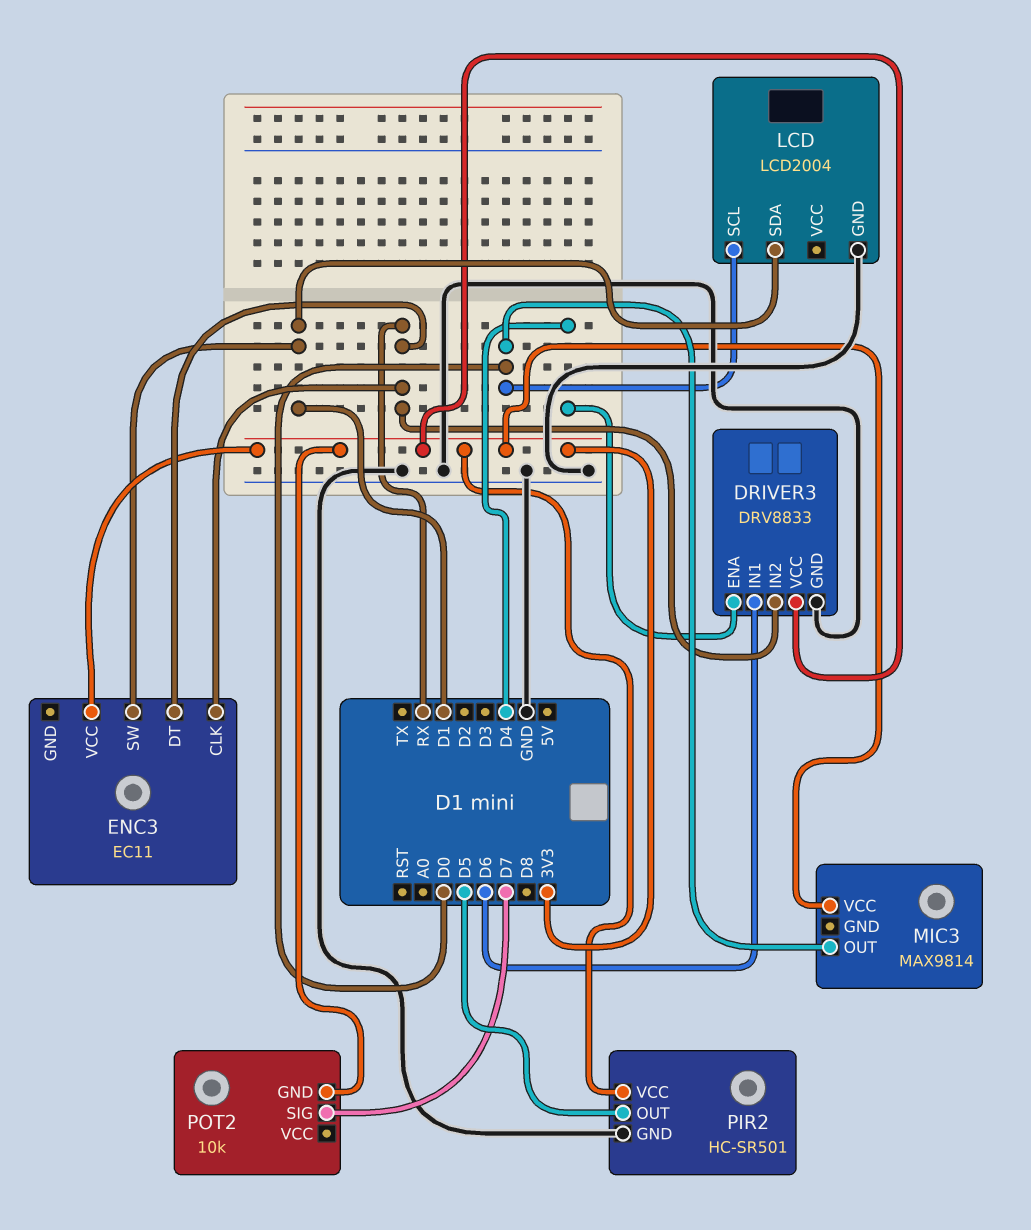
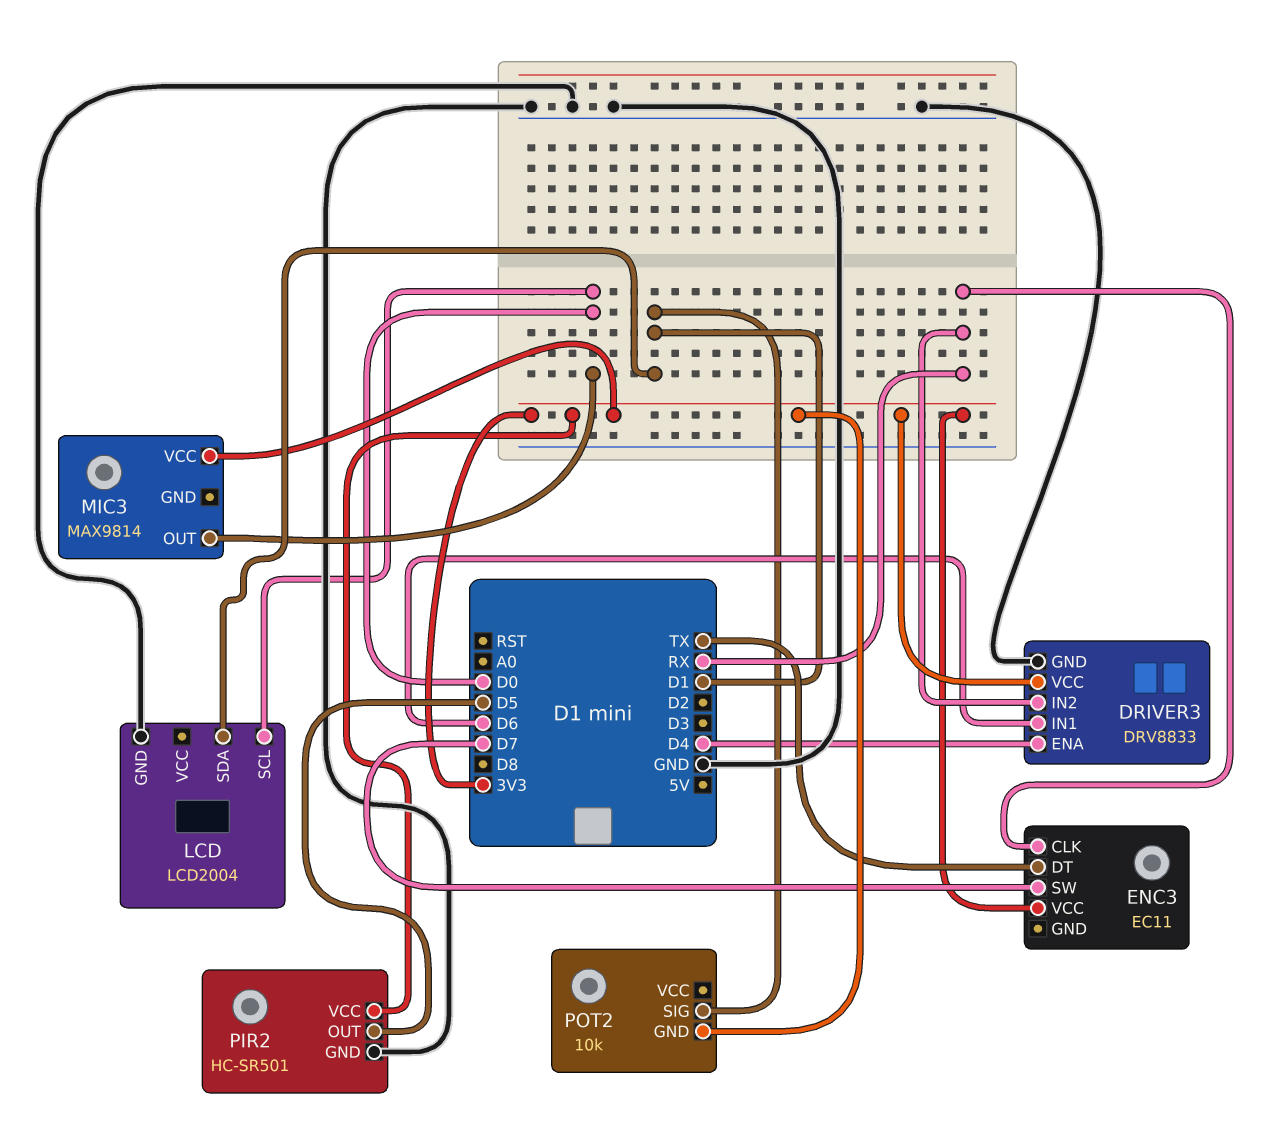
ENC3 pin DT: RX -> TX
ENC3 pin SW: D1 -> D7
POT2 pin SIG: D7 -> D1

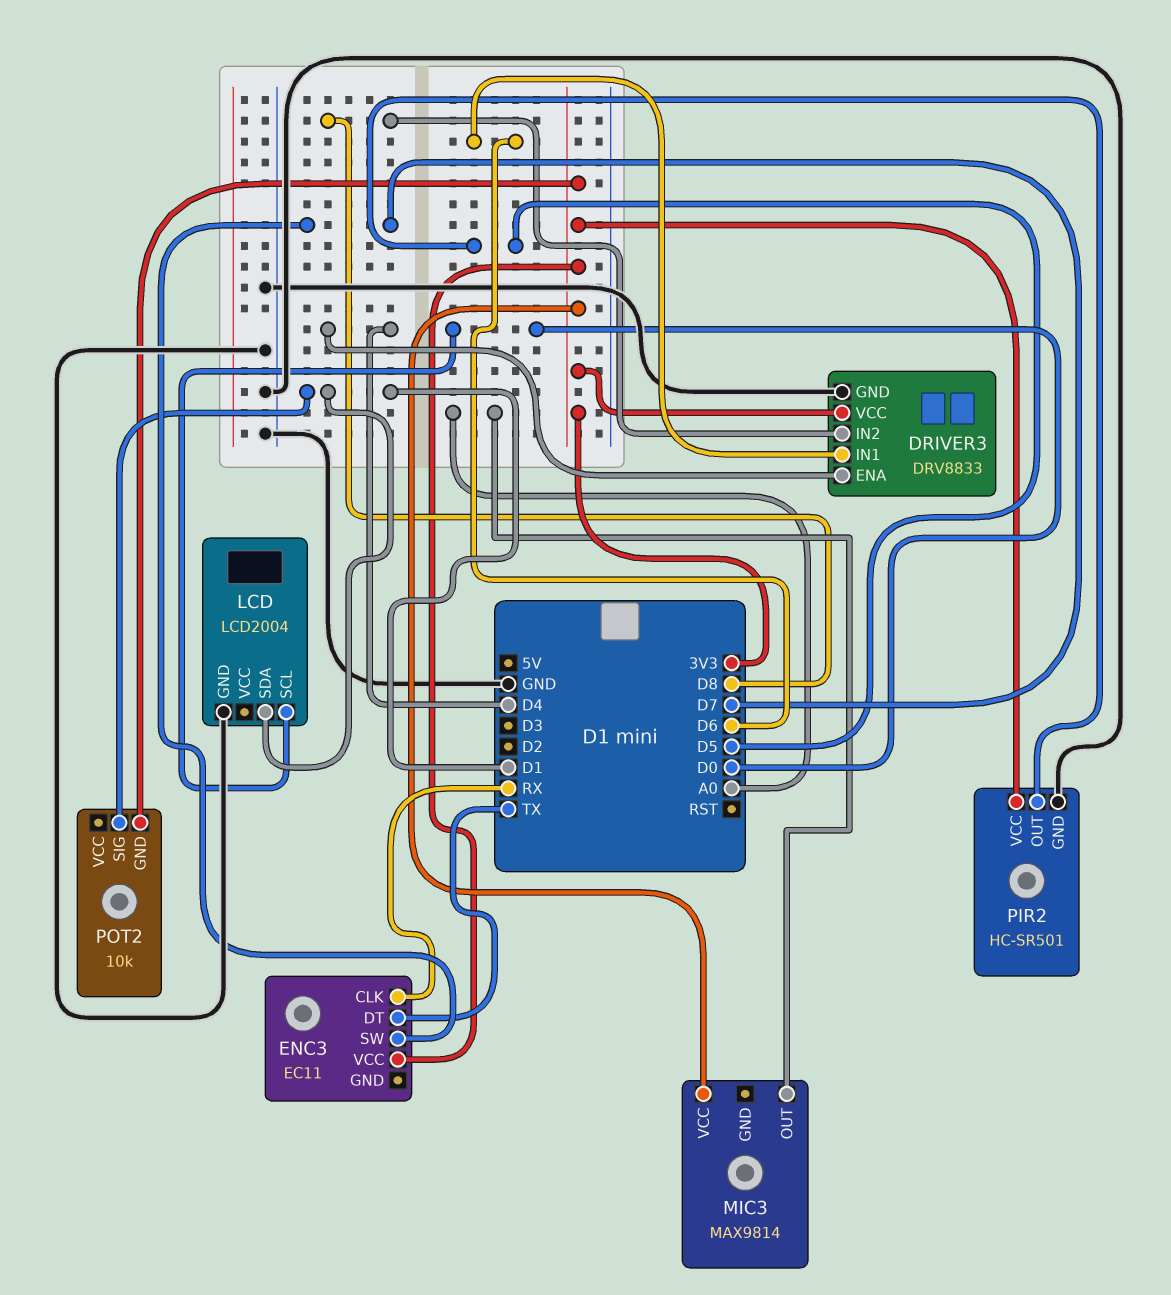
DRIVER3 pin IN2: RX -> D8
MIC3 pin OUT: D0 -> A0

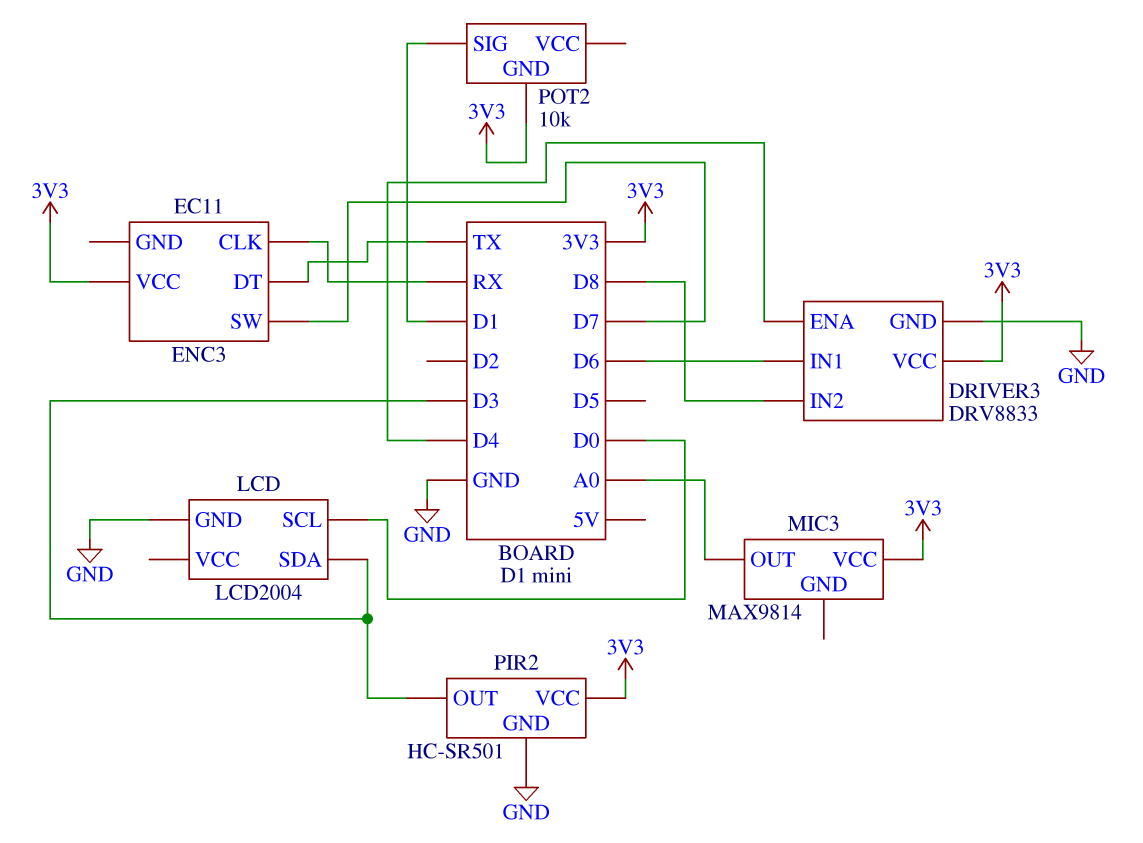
LCD pin SDA: D1 -> D3
PIR2 pin OUT: D5 -> D3

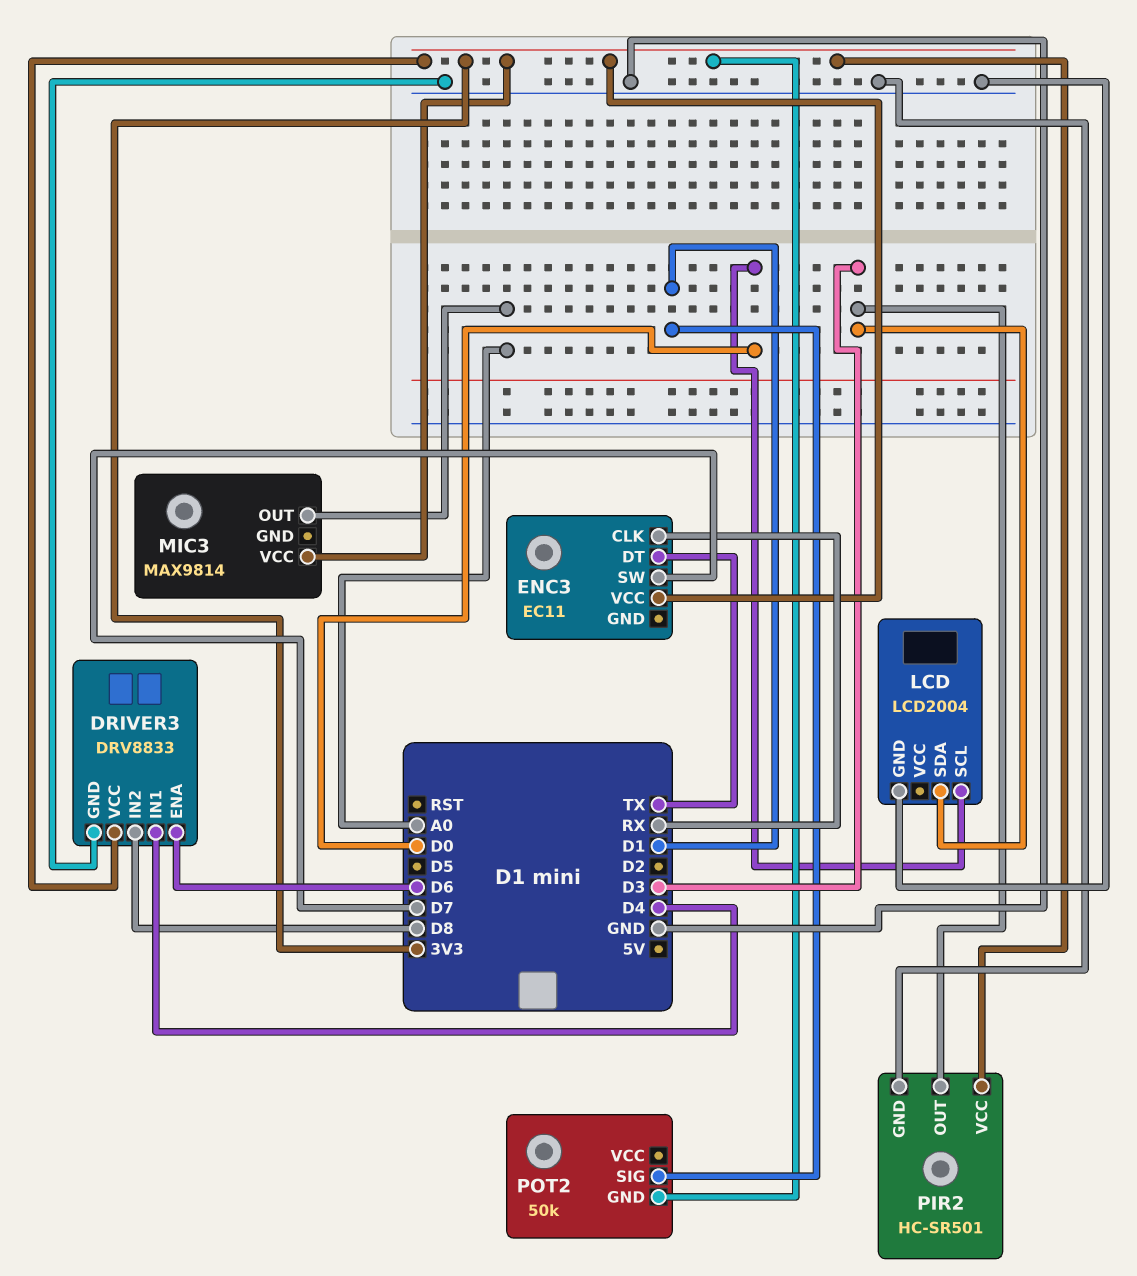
DRIVER3 pin ENA: D4 -> D6
DRIVER3 pin IN1: D6 -> D4
POT2: 10k -> 50k

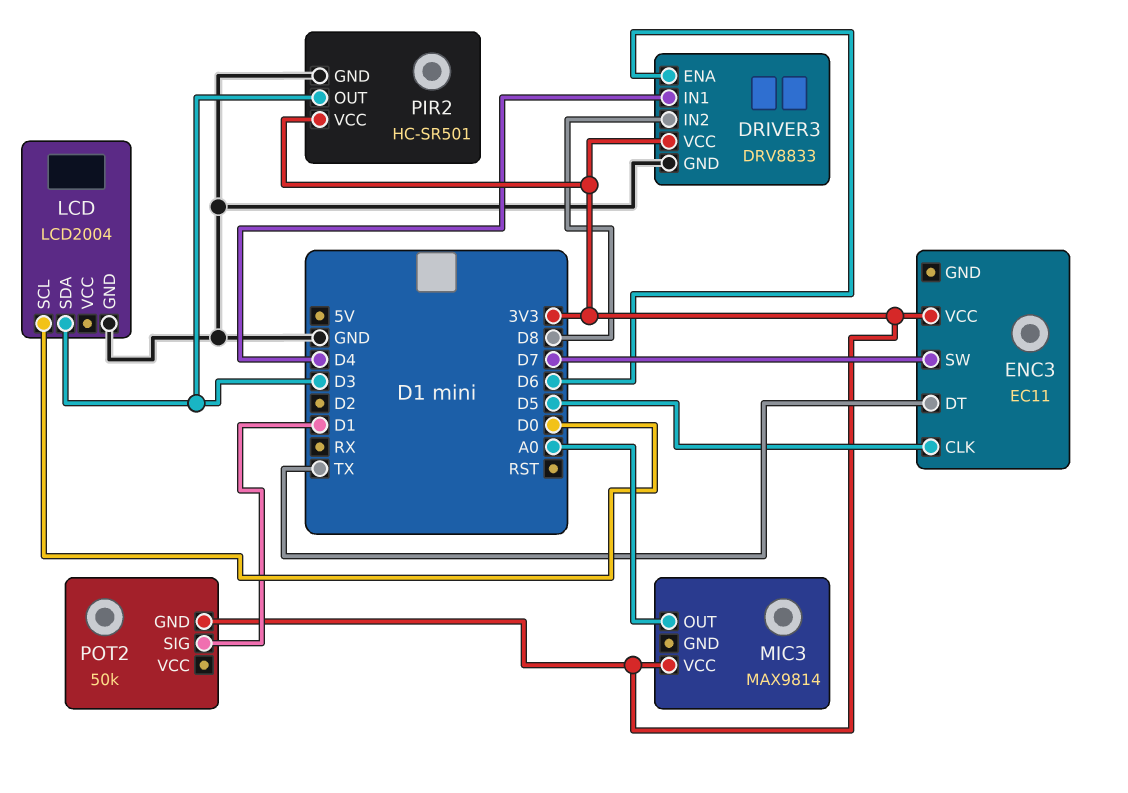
ENC3 pin CLK: RX -> D5

